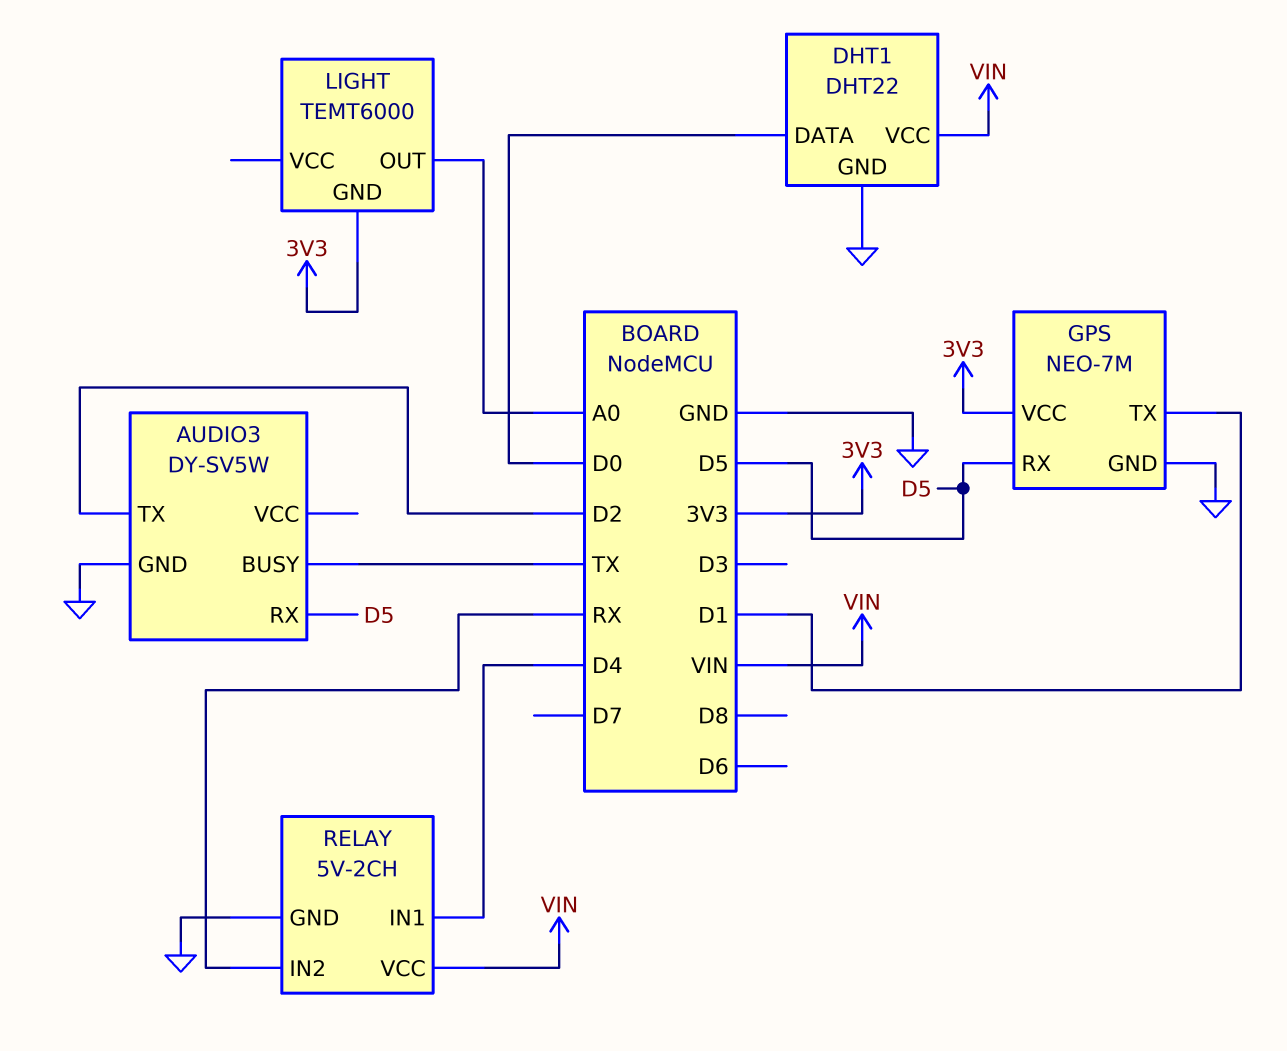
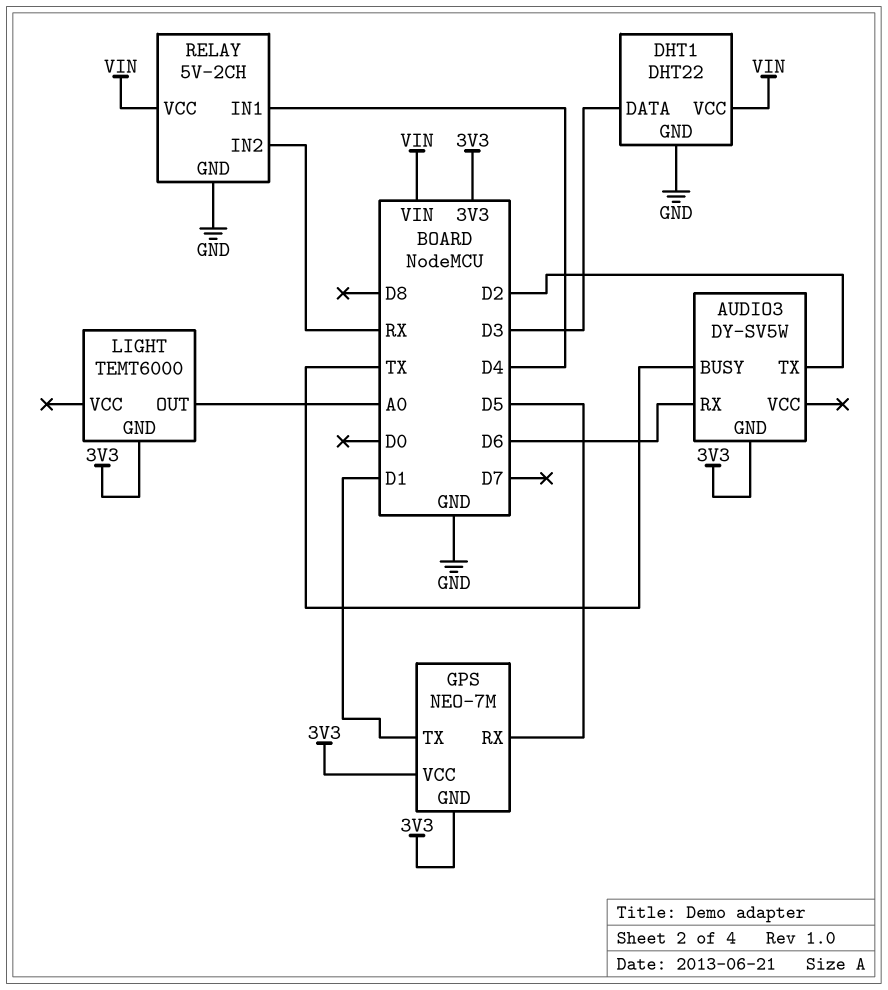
AUDIO3 pin GND: GND -> 3V3
AUDIO3 pin RX: D5 -> D6
DHT1 pin DATA: D0 -> D3
GPS pin GND: GND -> 3V3

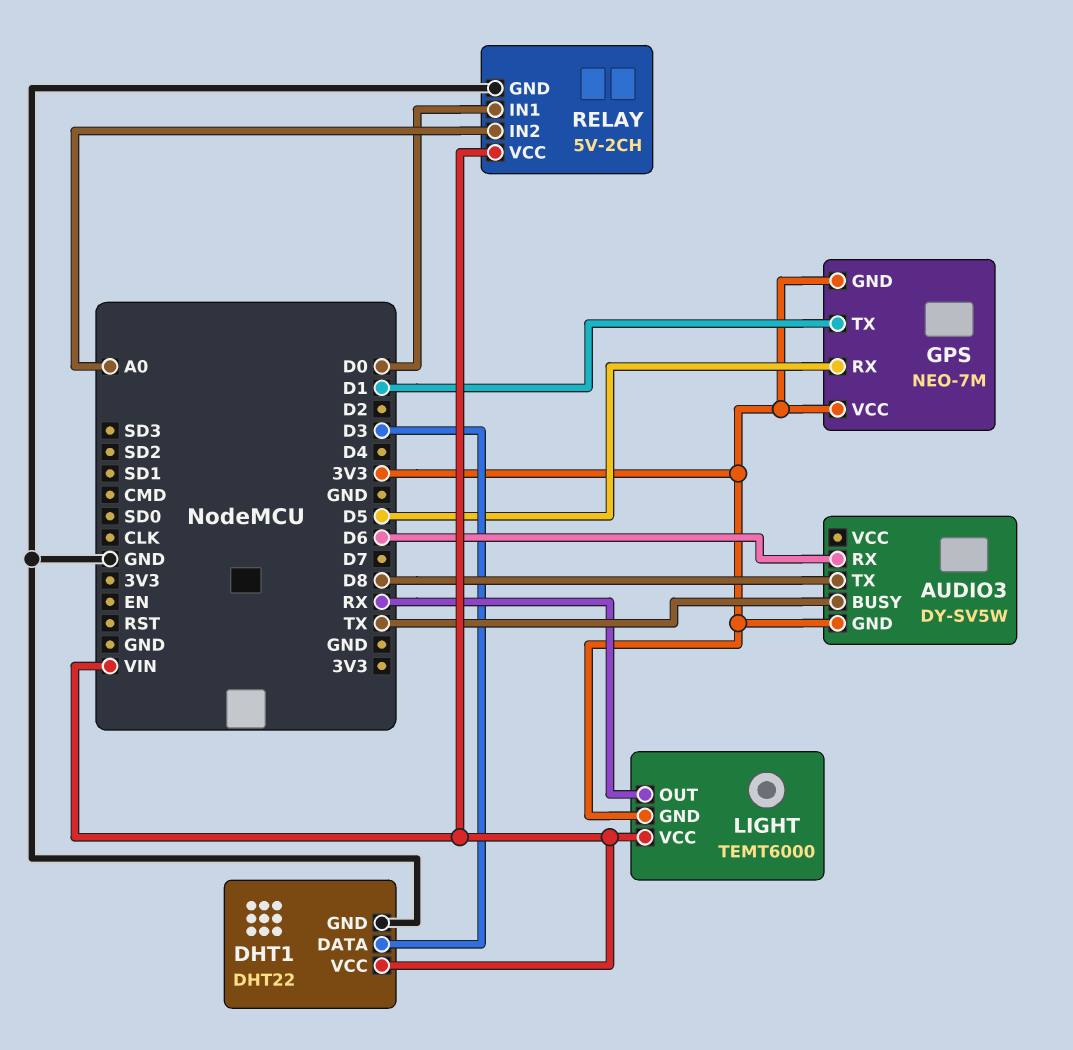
AUDIO3 pin TX: D2 -> D8
LIGHT pin OUT: A0 -> RX
LIGHT pin VCC: none -> VIN
RELAY pin IN1: D4 -> D0
RELAY pin IN2: RX -> A0

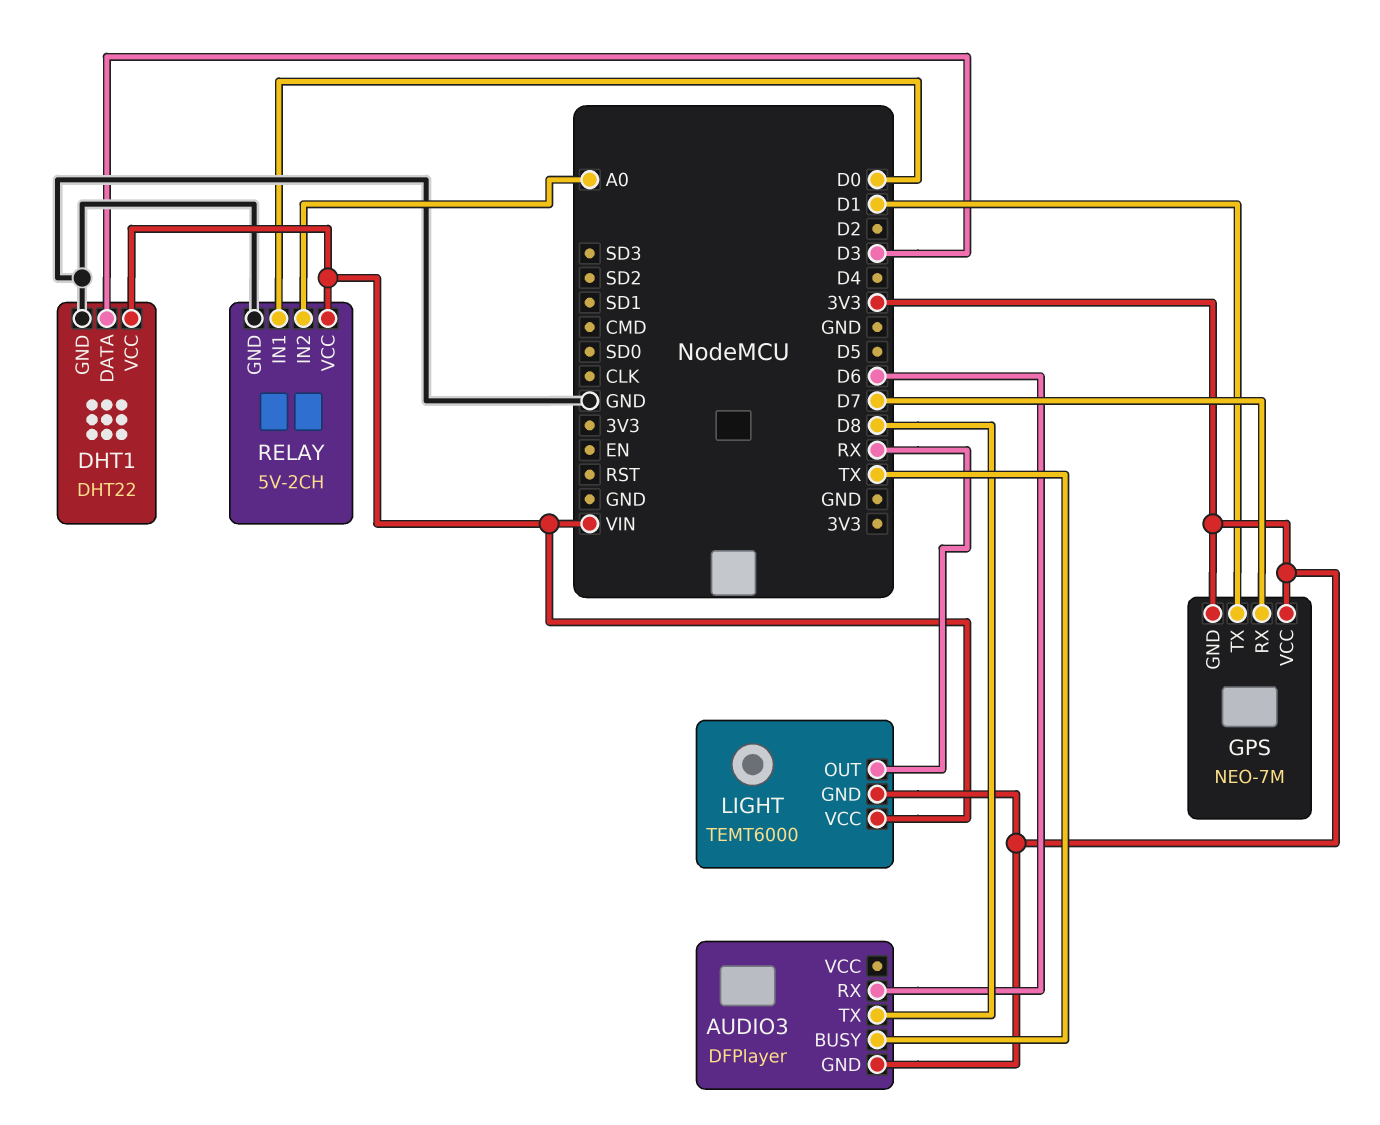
AUDIO3: DY-SV5W -> DFPlayer
GPS pin RX: D5 -> D7

